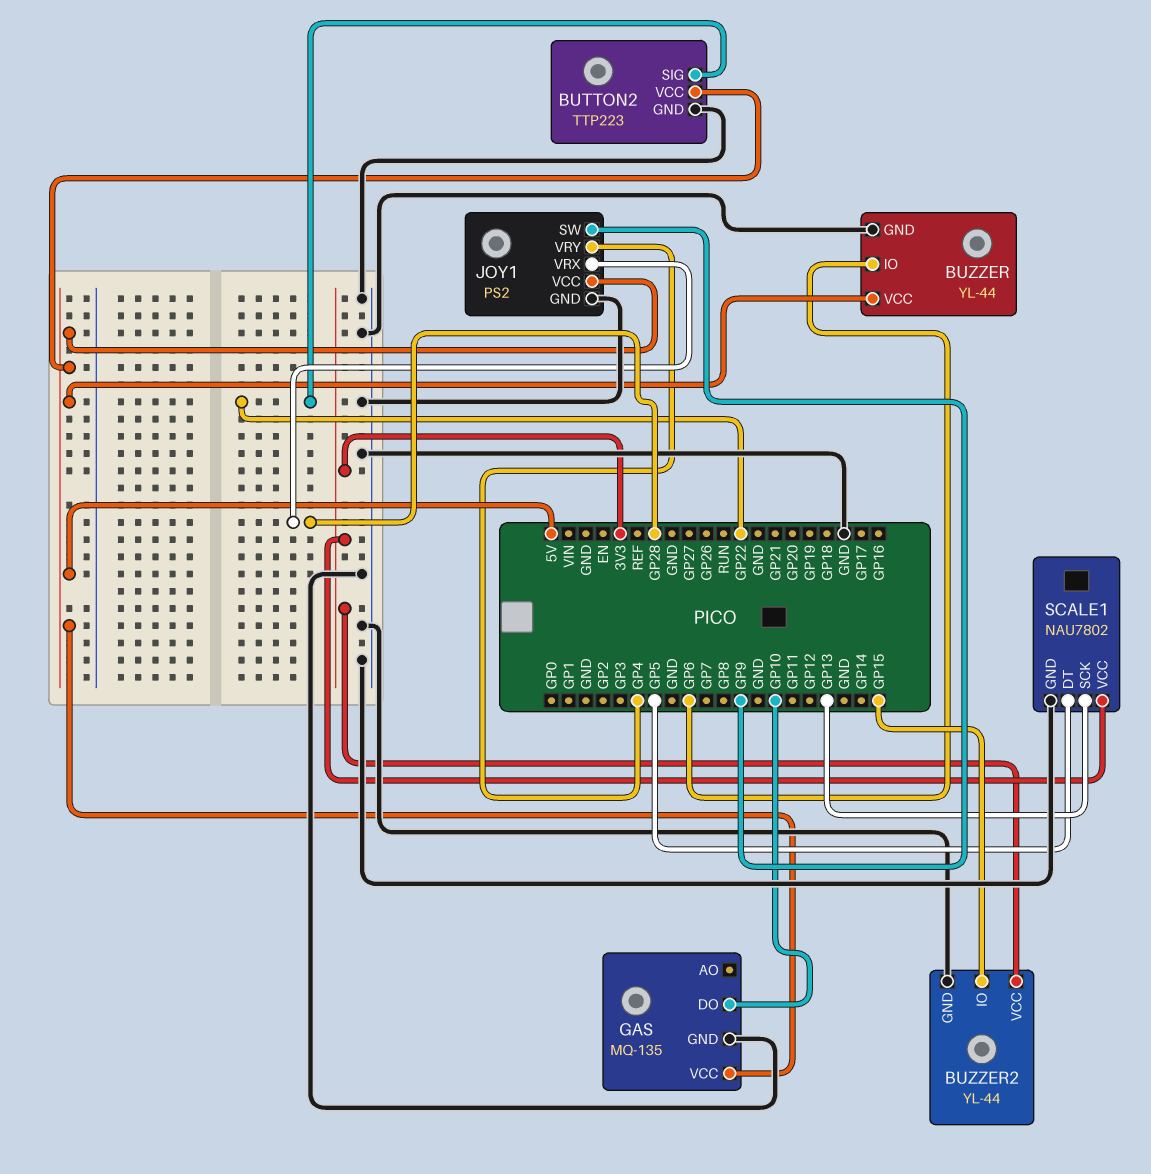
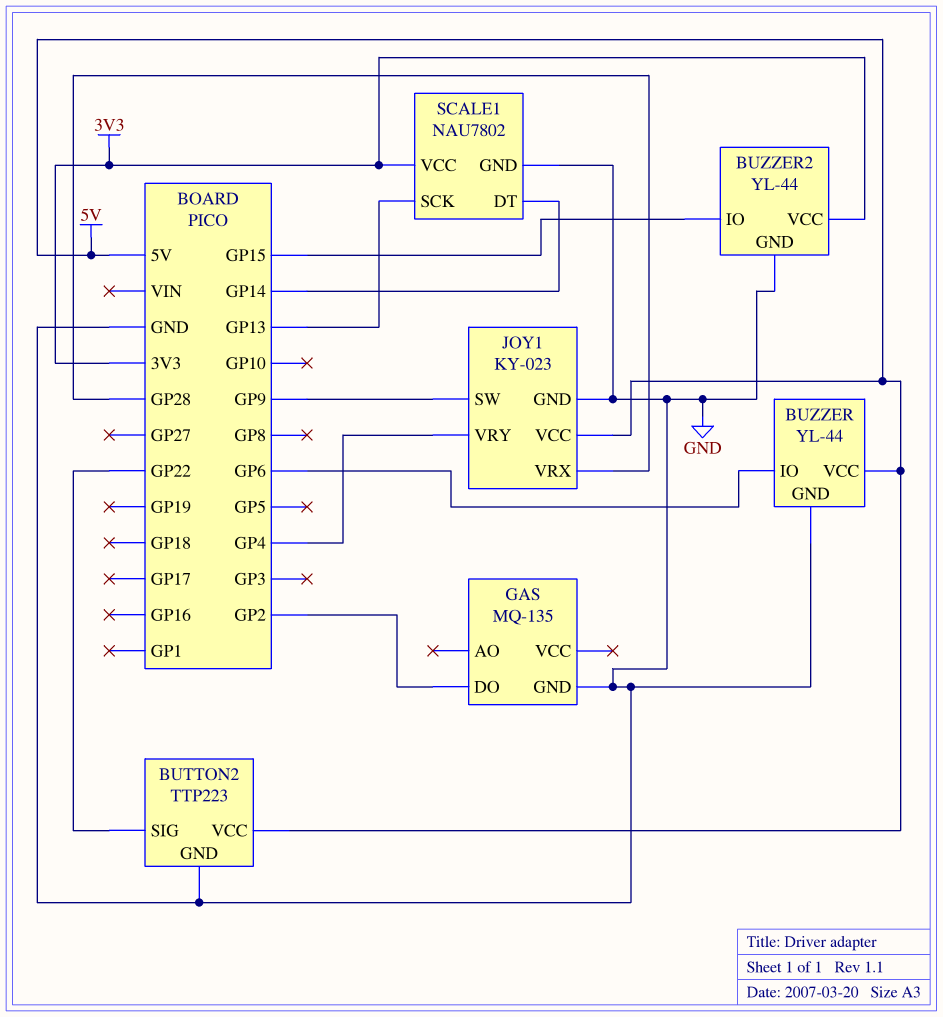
GAS pin DO: GP10 -> GP2
GAS pin VCC: 5V -> none
JOY1: PS2 -> KY-023
SCALE1 pin DT: GP5 -> GP14

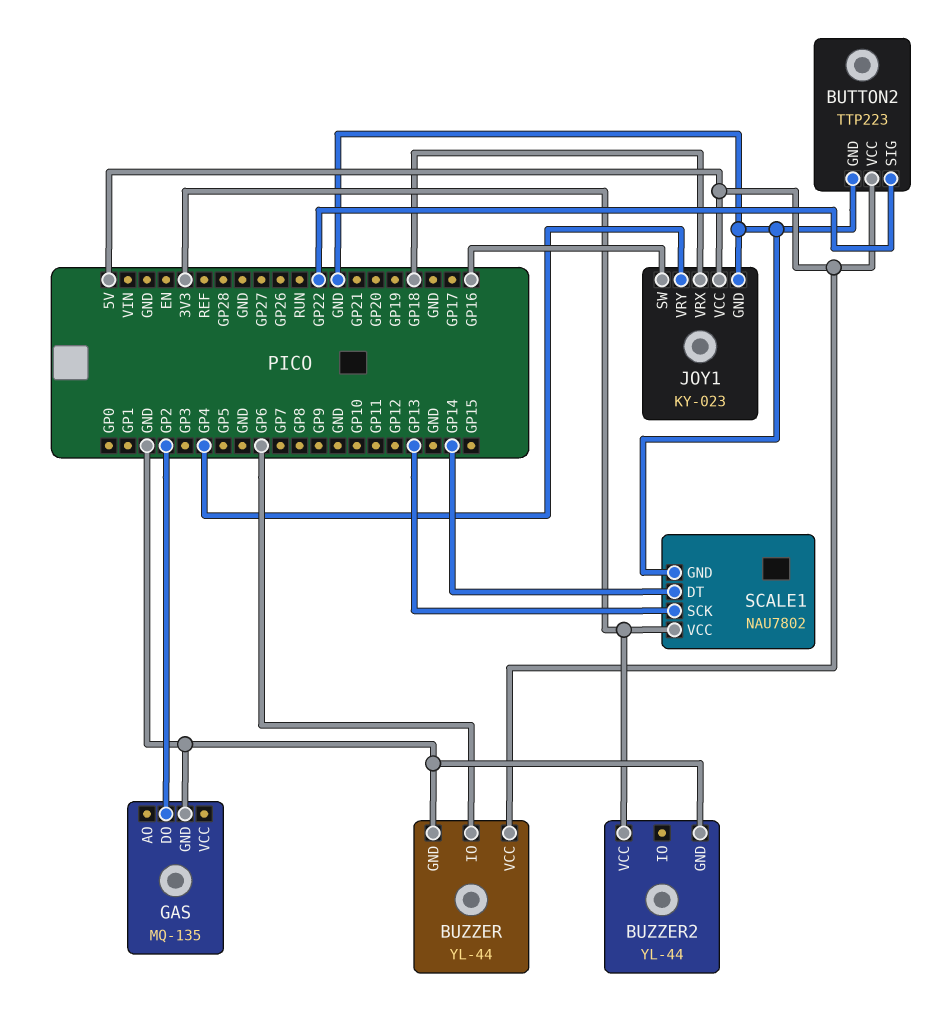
BUZZER2 pin IO: GP15 -> none
JOY1 pin SW: GP9 -> GP16
JOY1 pin VRX: GP28 -> GP18

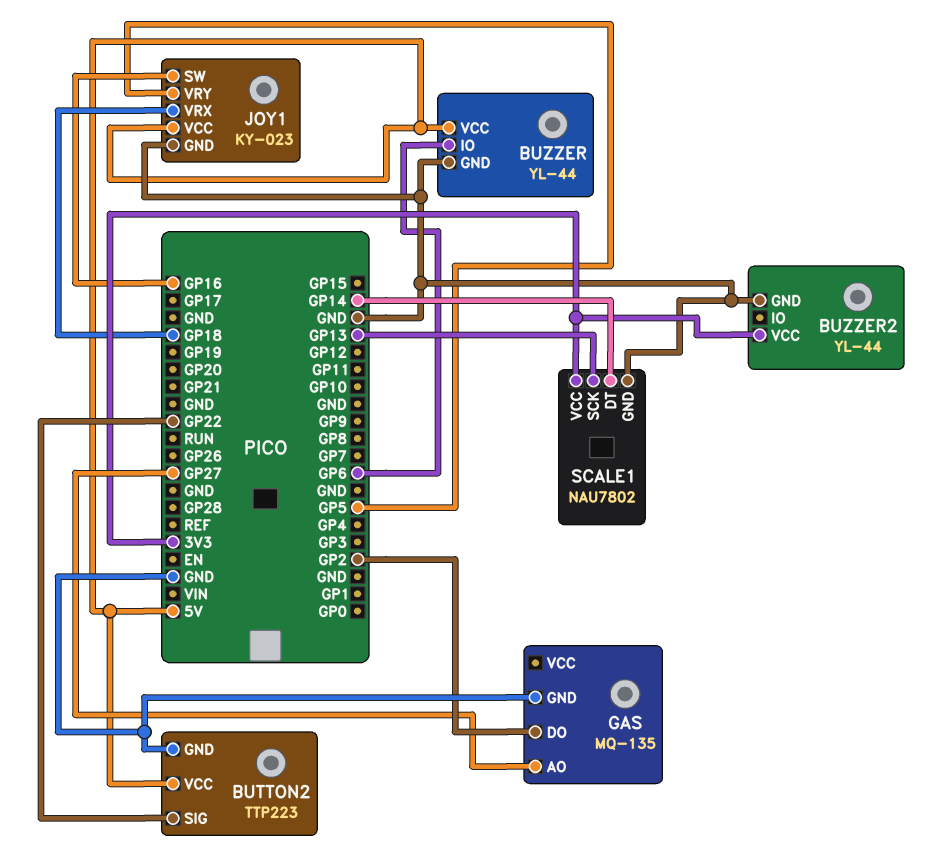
GAS pin AO: none -> GP27
JOY1 pin VRY: GP4 -> GP5

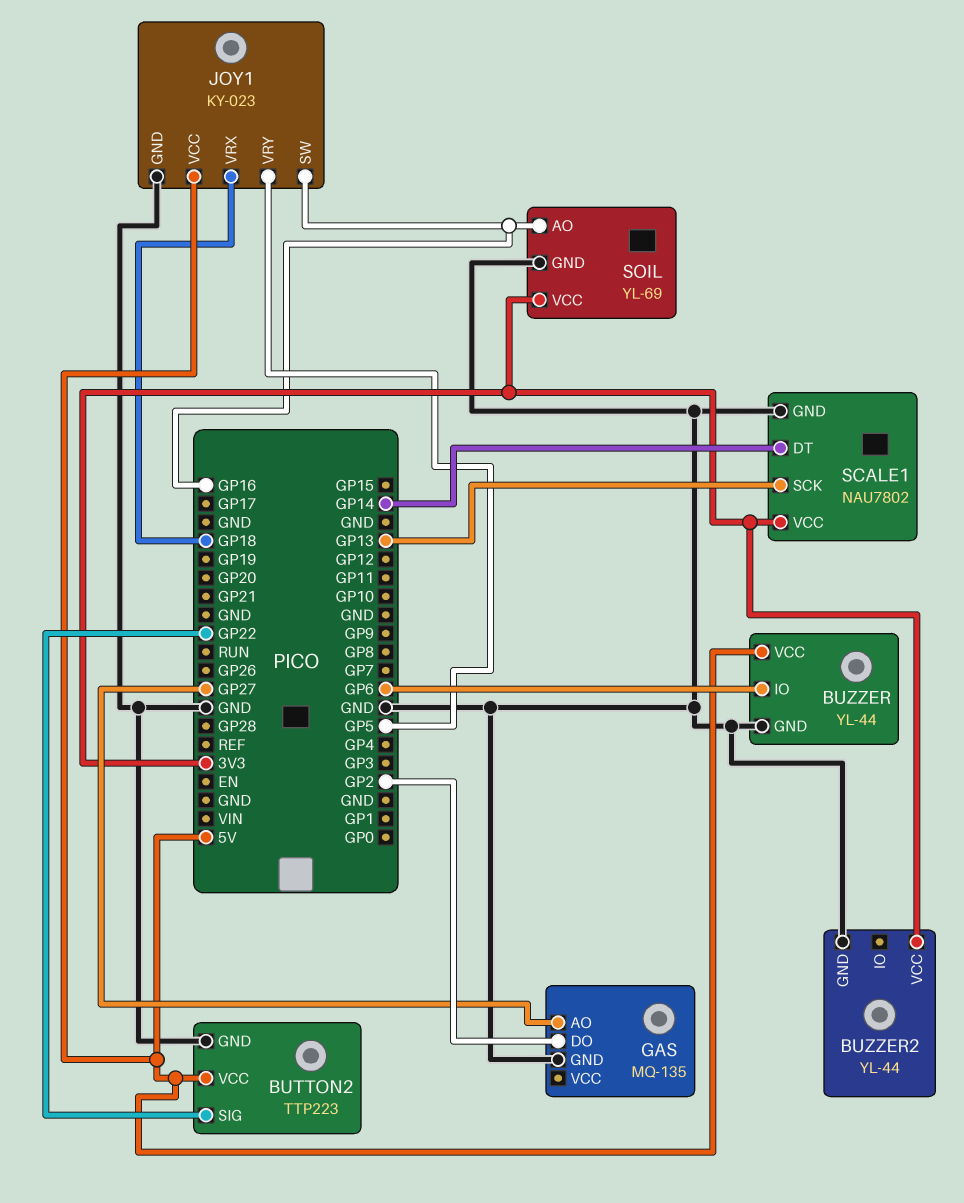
SOIL: none -> YL-69
SOIL pin AO: none -> GP16
SOIL pin GND: none -> GND
SOIL pin VCC: none -> 3V3

